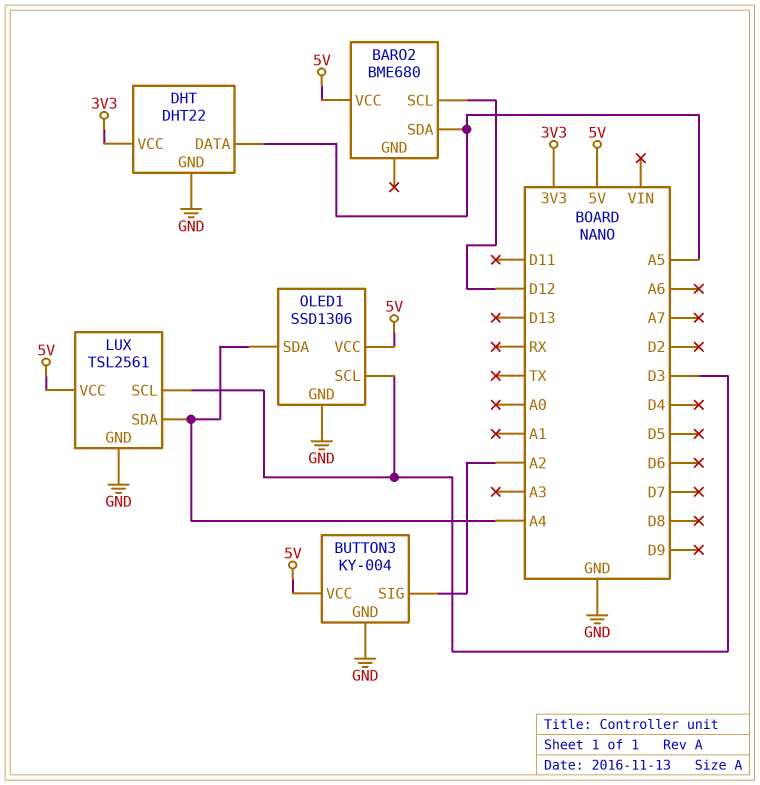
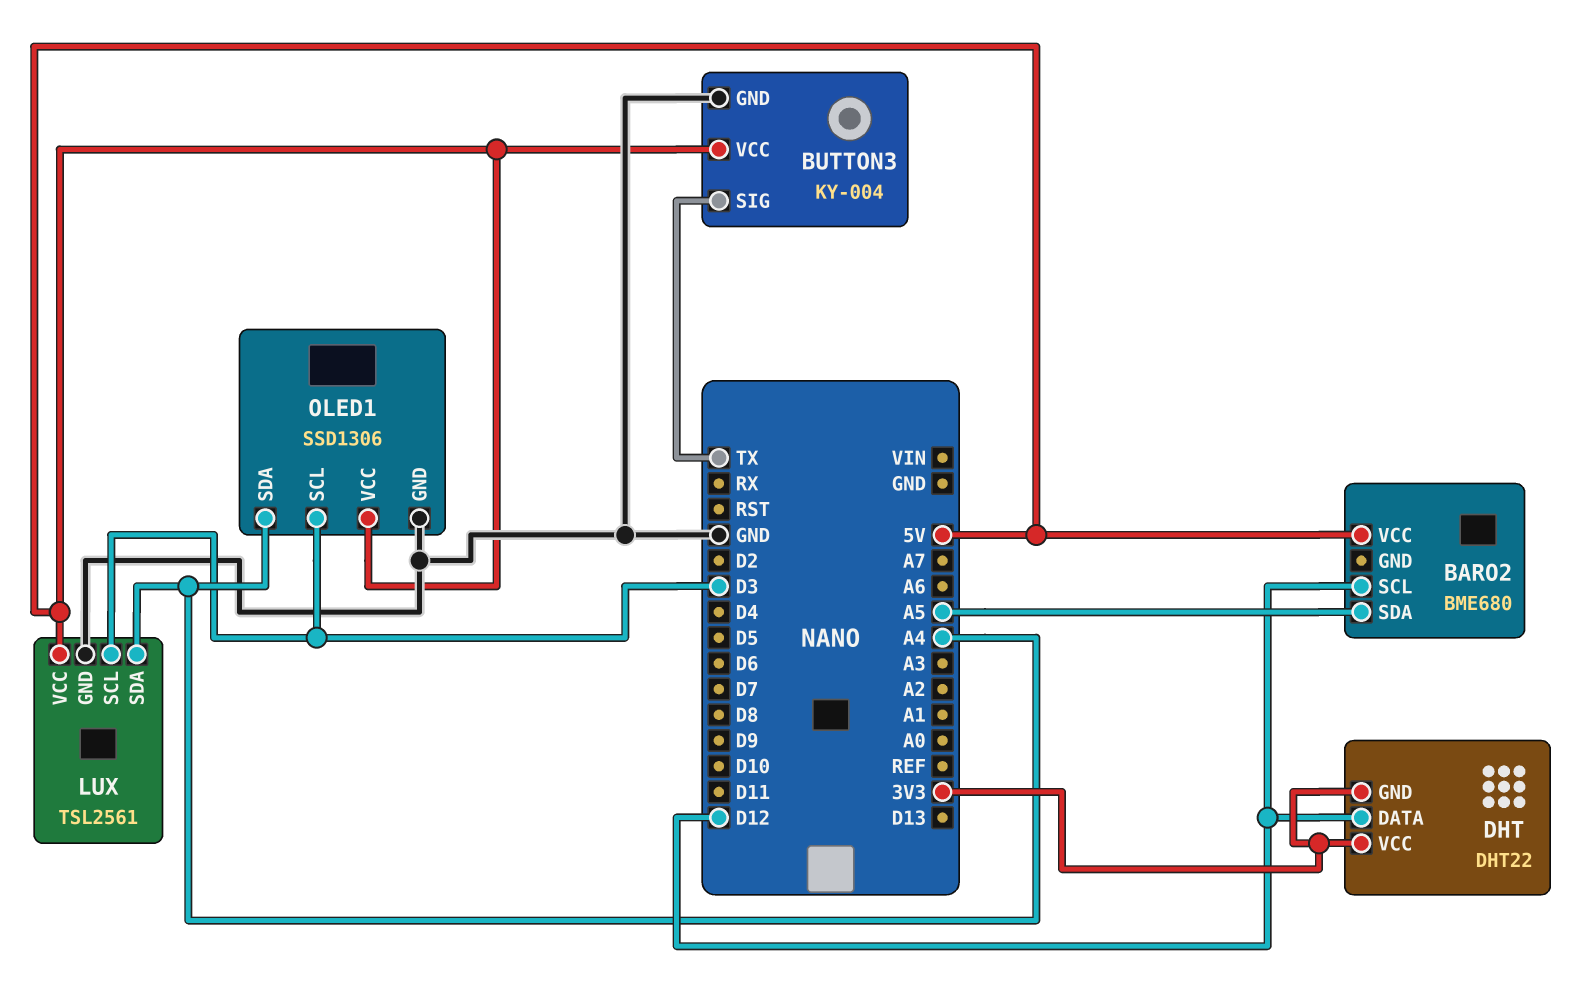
BUTTON3 pin SIG: A2 -> TX
DHT pin DATA: A5 -> D12
DHT pin GND: GND -> 3V3

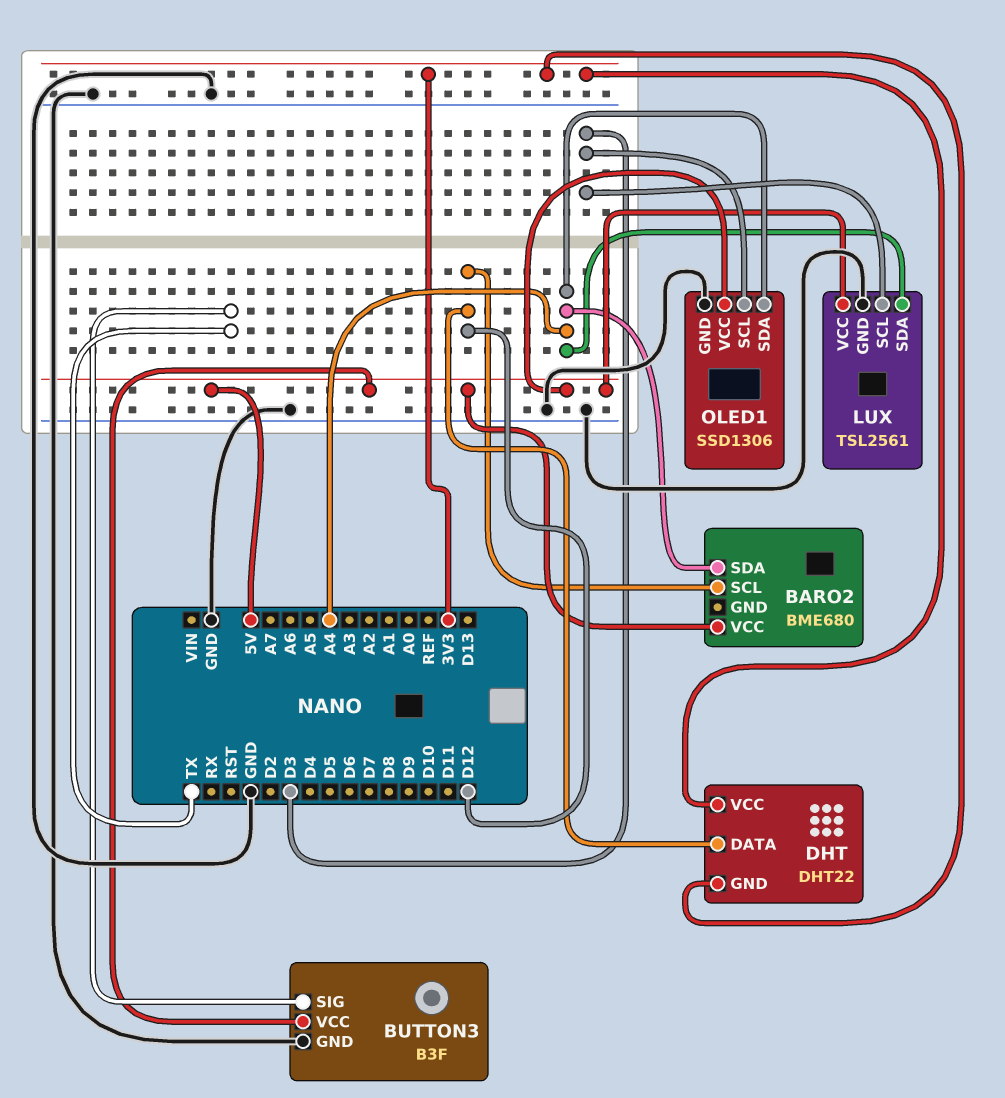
BARO2 pin SDA: A5 -> A4
BUTTON3: KY-004 -> B3F

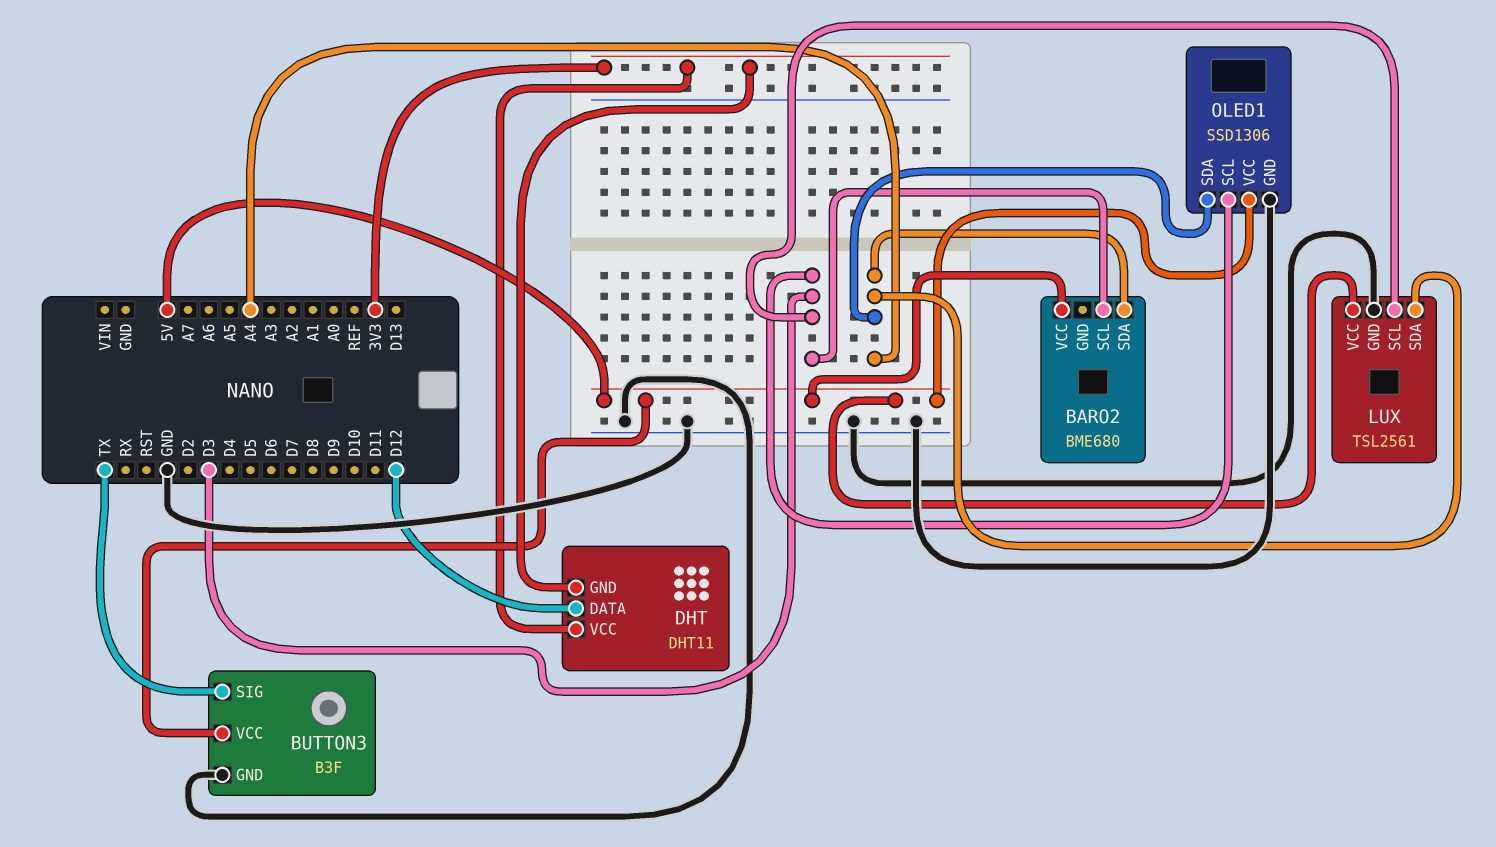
BARO2 pin SCL: D12 -> D3
DHT: DHT22 -> DHT11

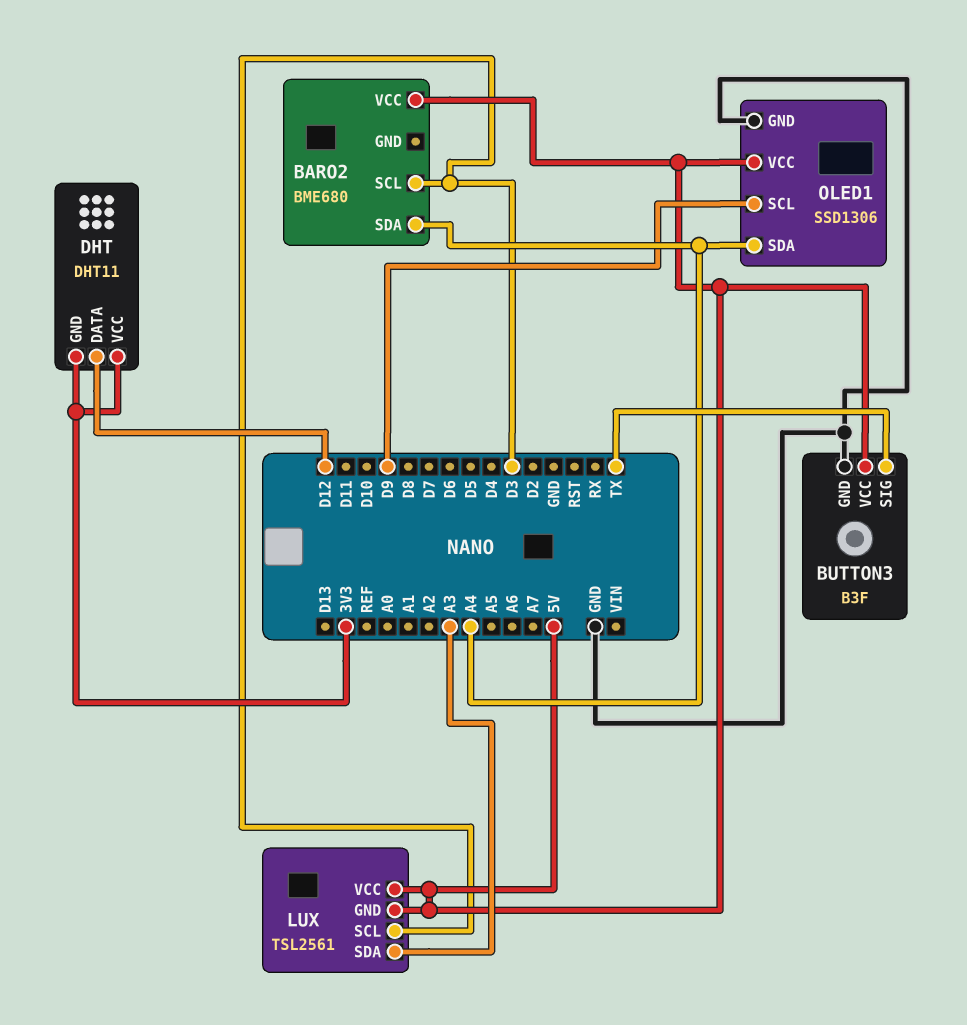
LUX pin GND: GND -> 5V
LUX pin SDA: A4 -> A3
OLED1 pin SCL: D3 -> D9

